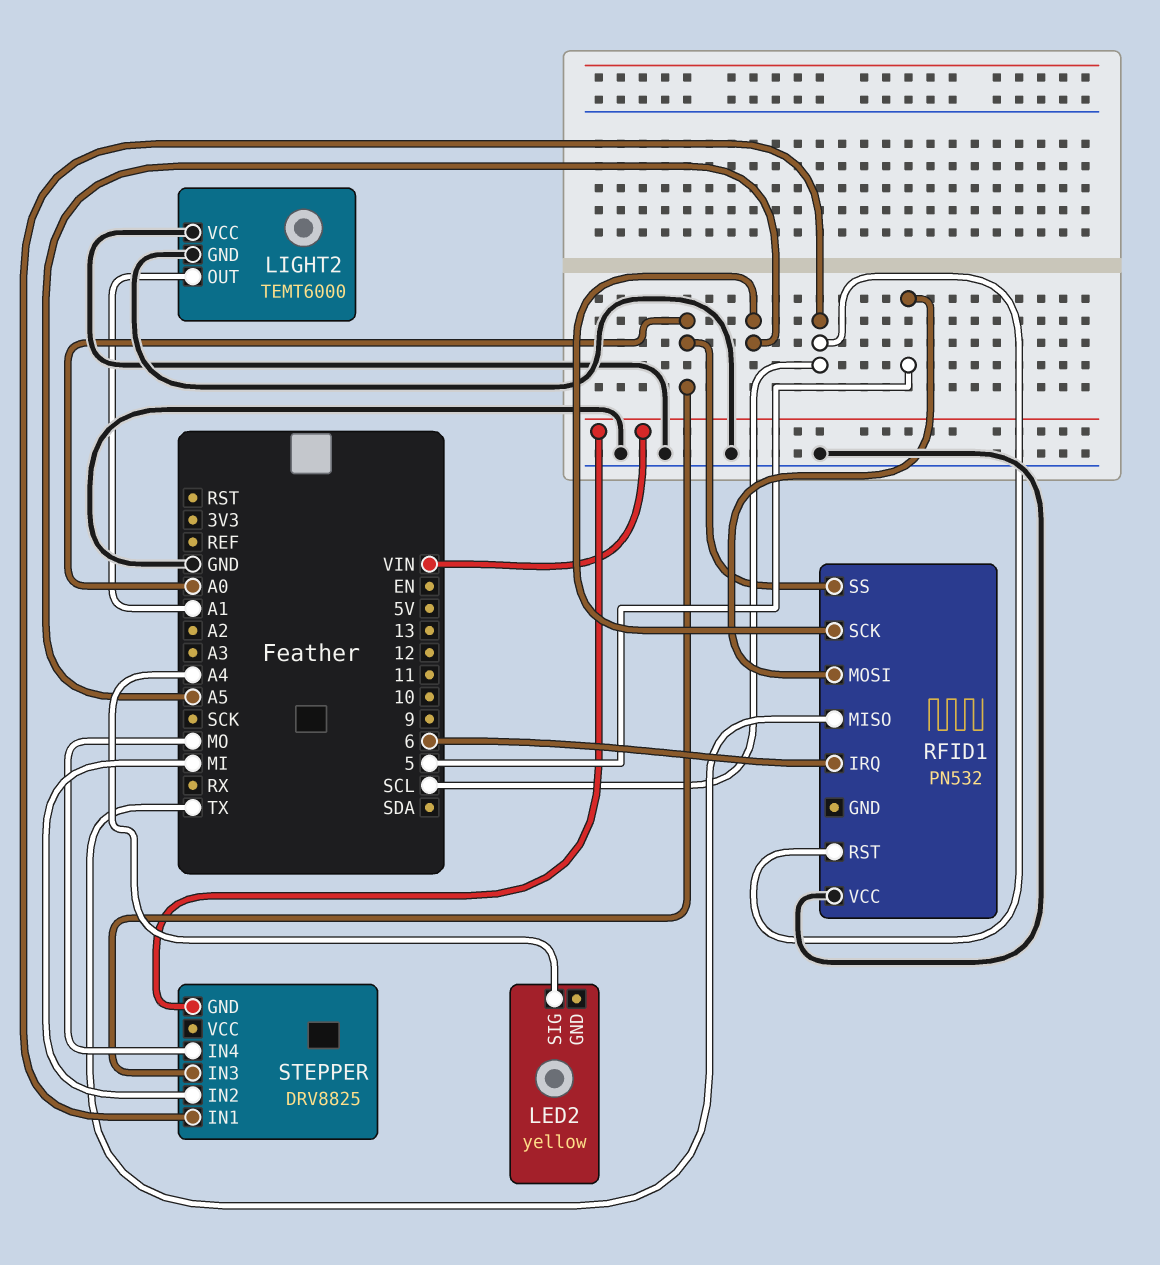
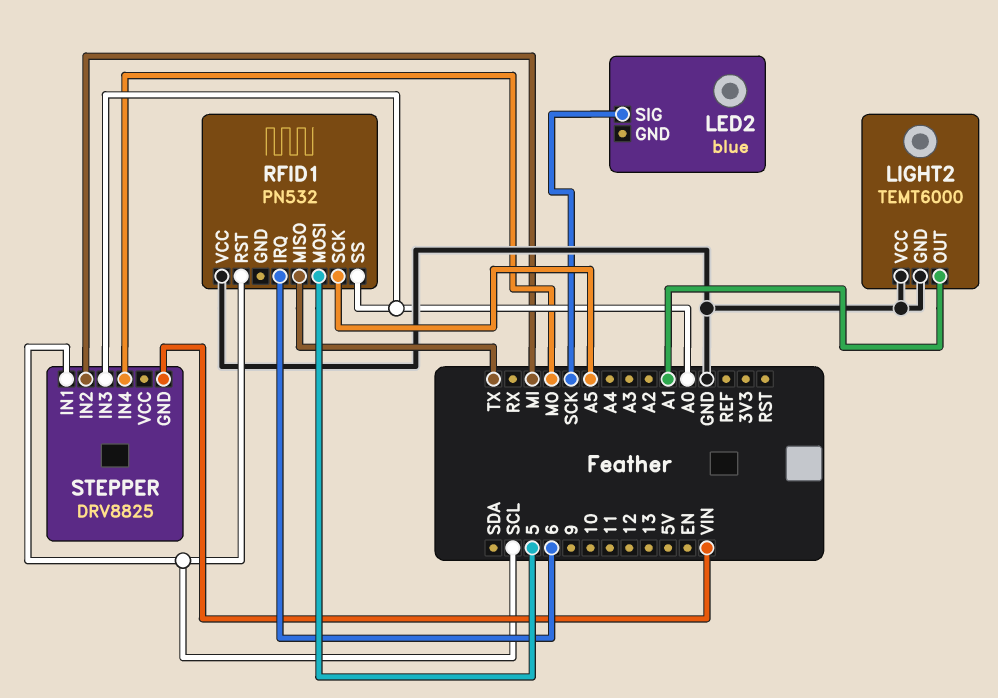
LED2: yellow -> blue
LED2 pin SIG: A4 -> SCK

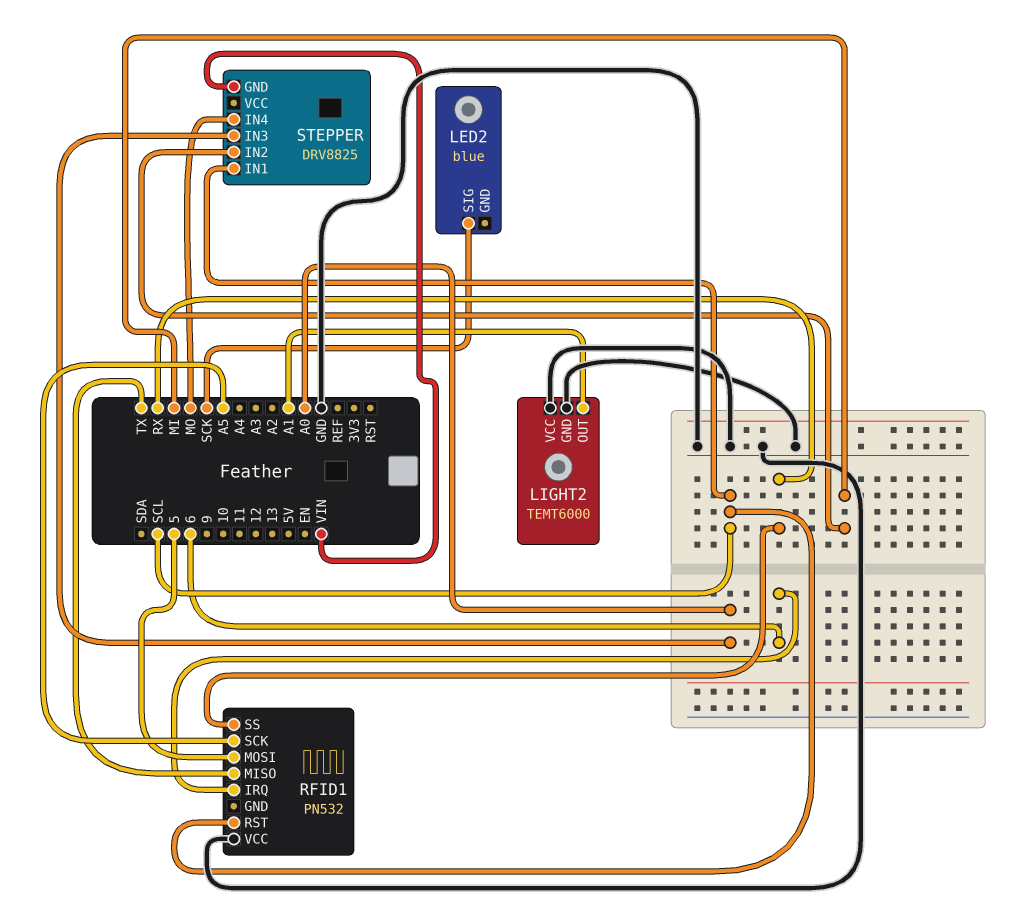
RFID1 pin SS: A0 -> RX

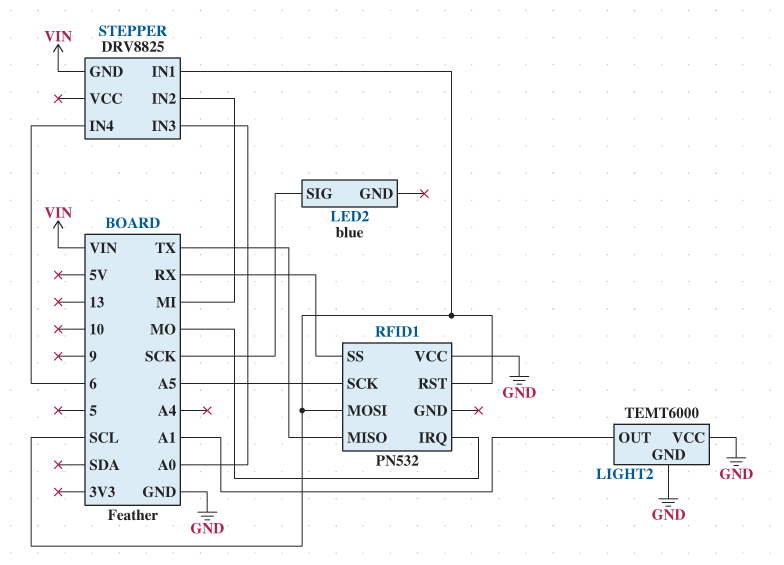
RFID1 pin IRQ: 6 -> MO
RFID1 pin MOSI: 5 -> SCL
STEPPER pin IN4: MO -> 6

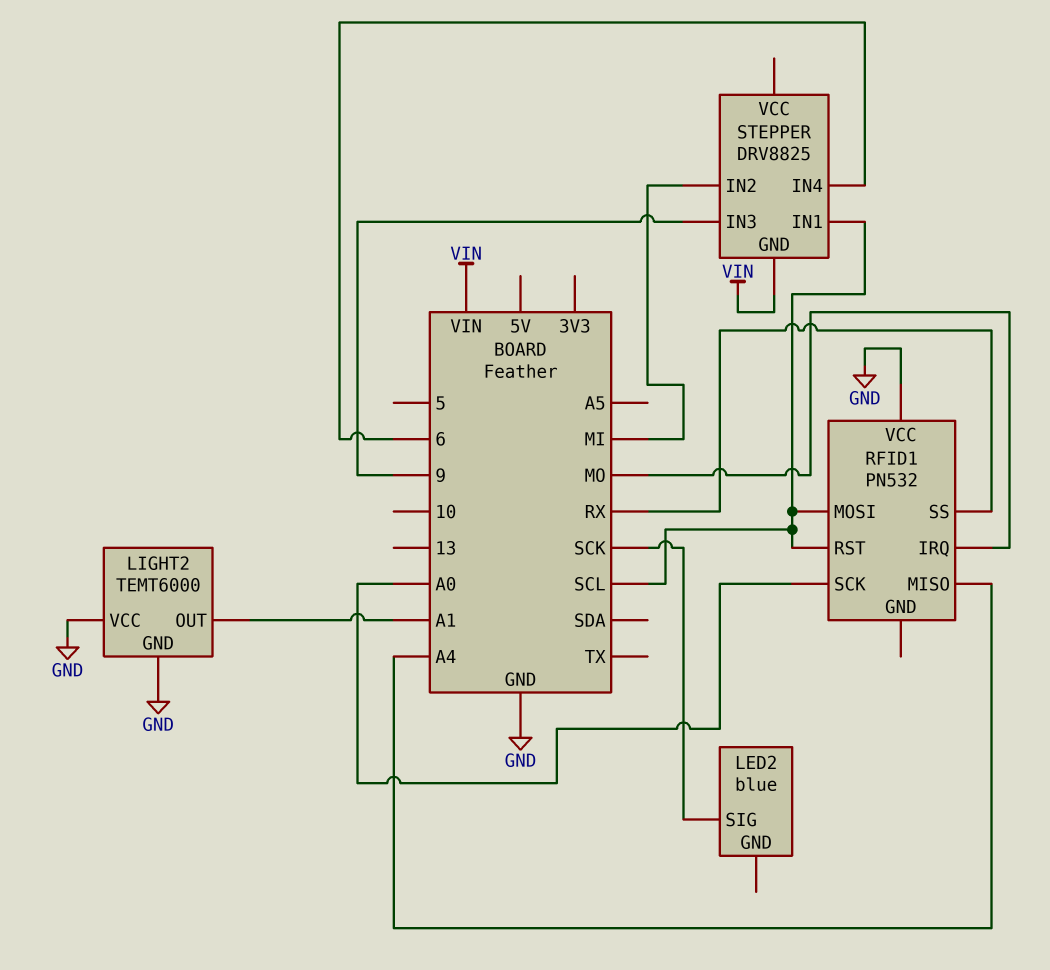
RFID1 pin MISO: TX -> A4
RFID1 pin SCK: A5 -> A0
STEPPER pin IN3: A0 -> 9

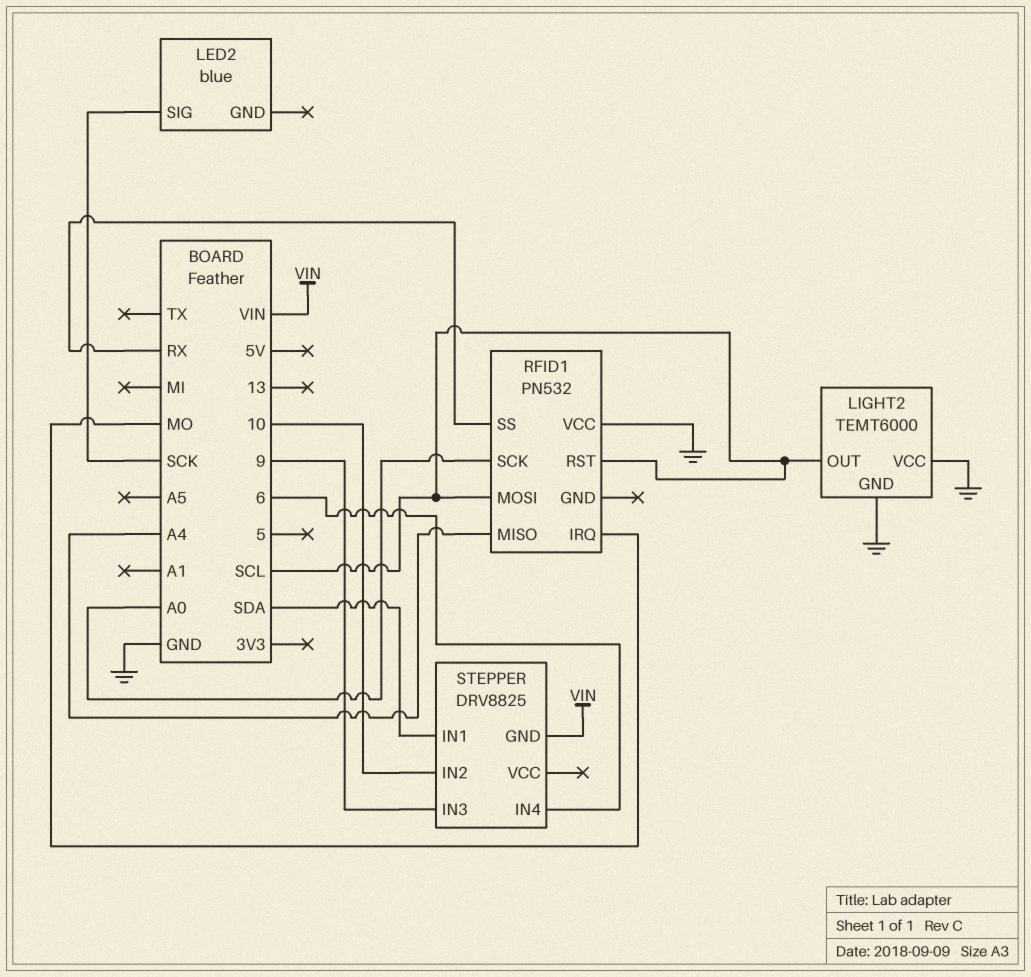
LIGHT2 pin OUT: A1 -> SCL
STEPPER pin IN1: SCL -> SDA
STEPPER pin IN2: MI -> 10

